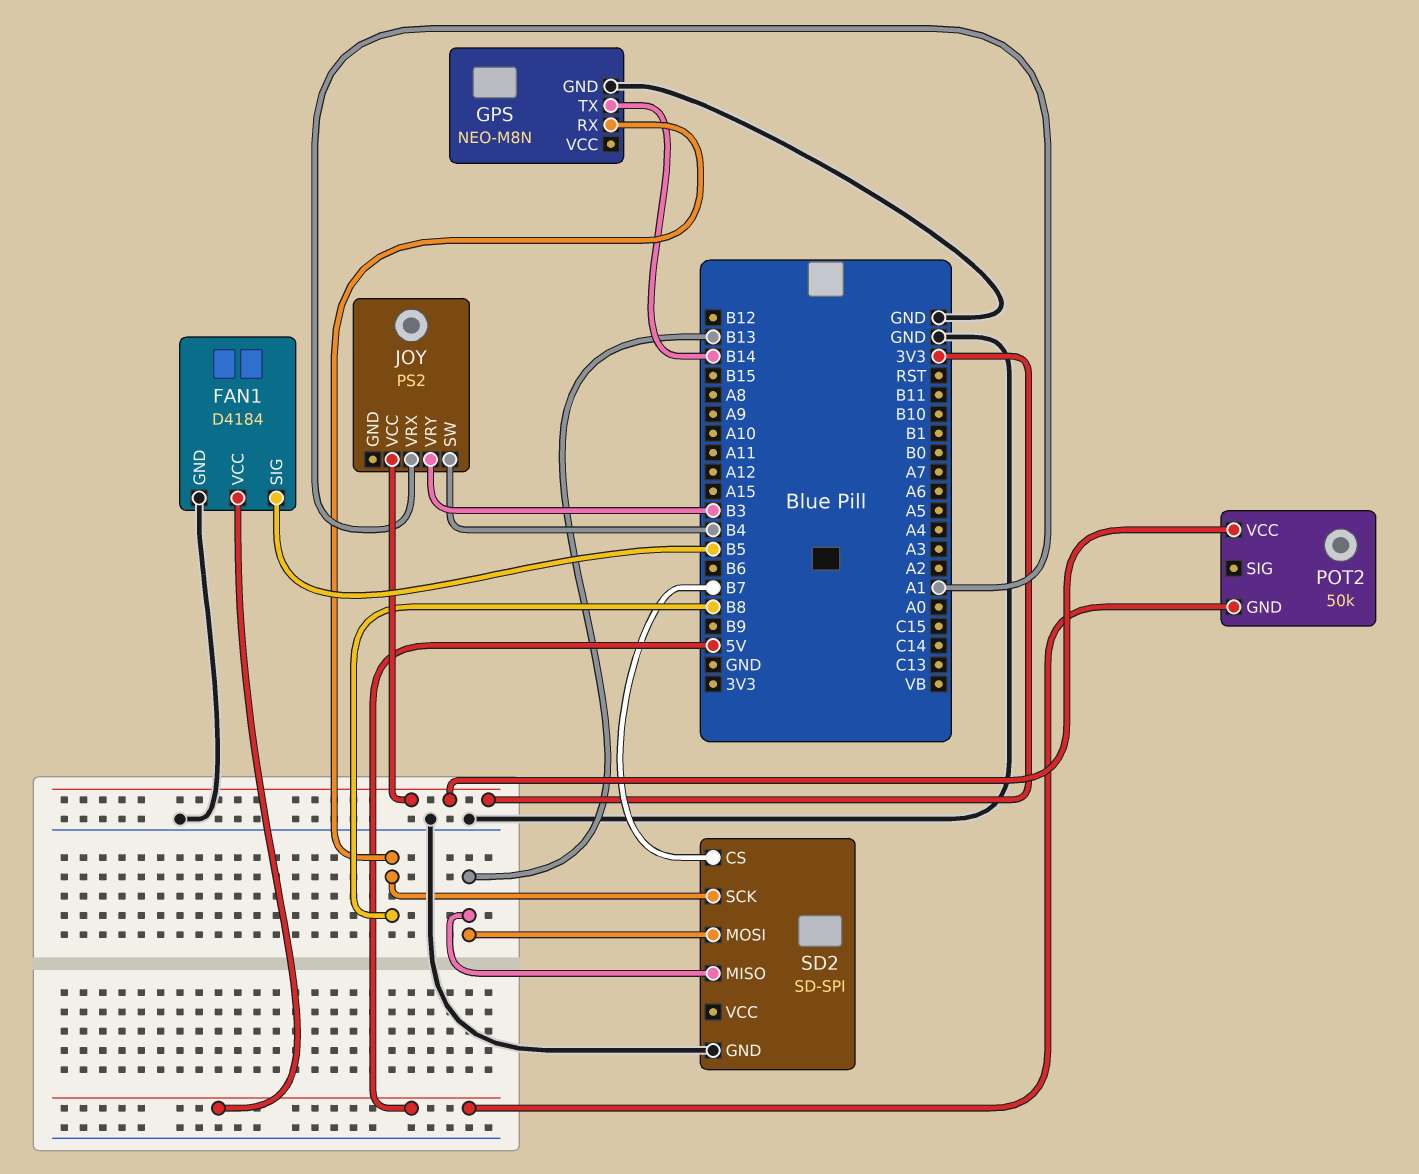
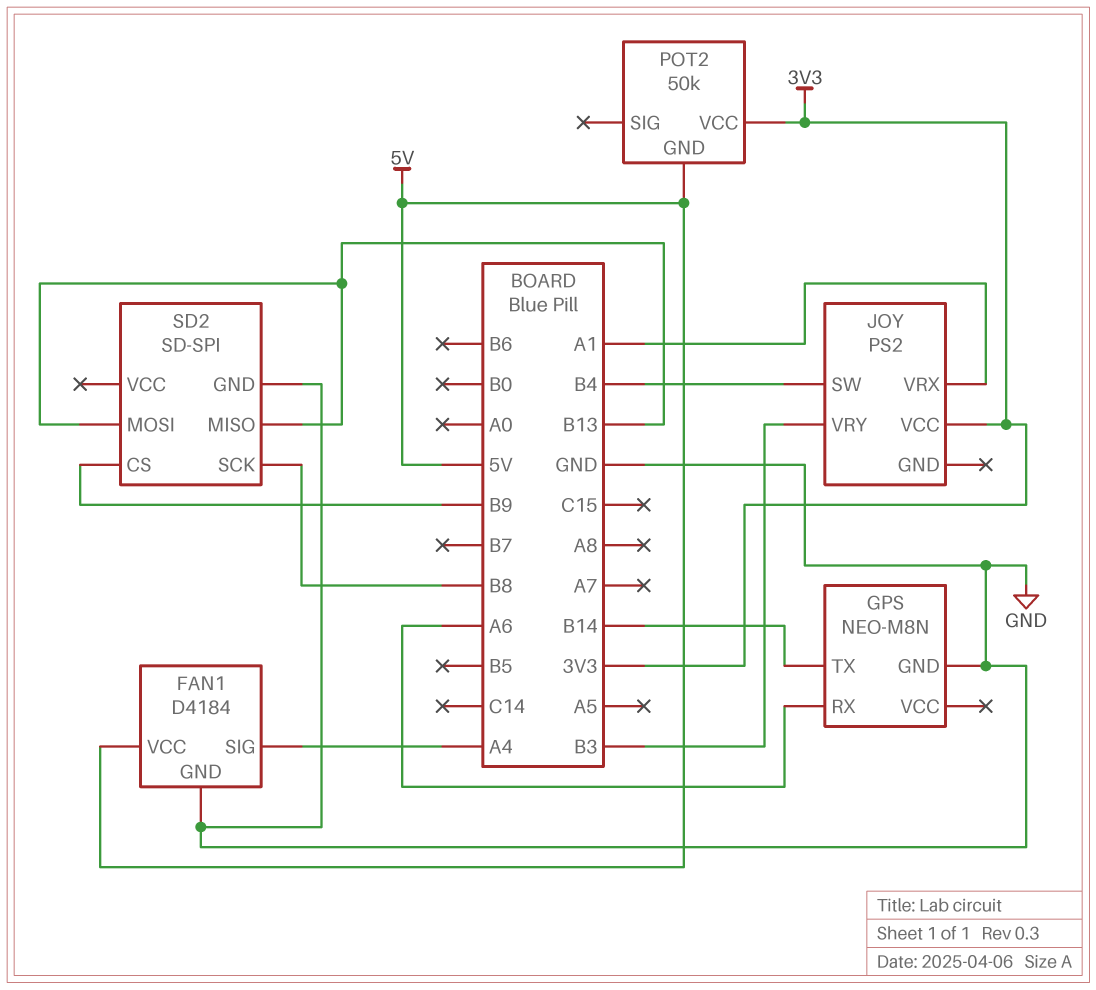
FAN1 pin SIG: B5 -> A4
GPS pin RX: B8 -> A6
SD2 pin CS: B7 -> B9

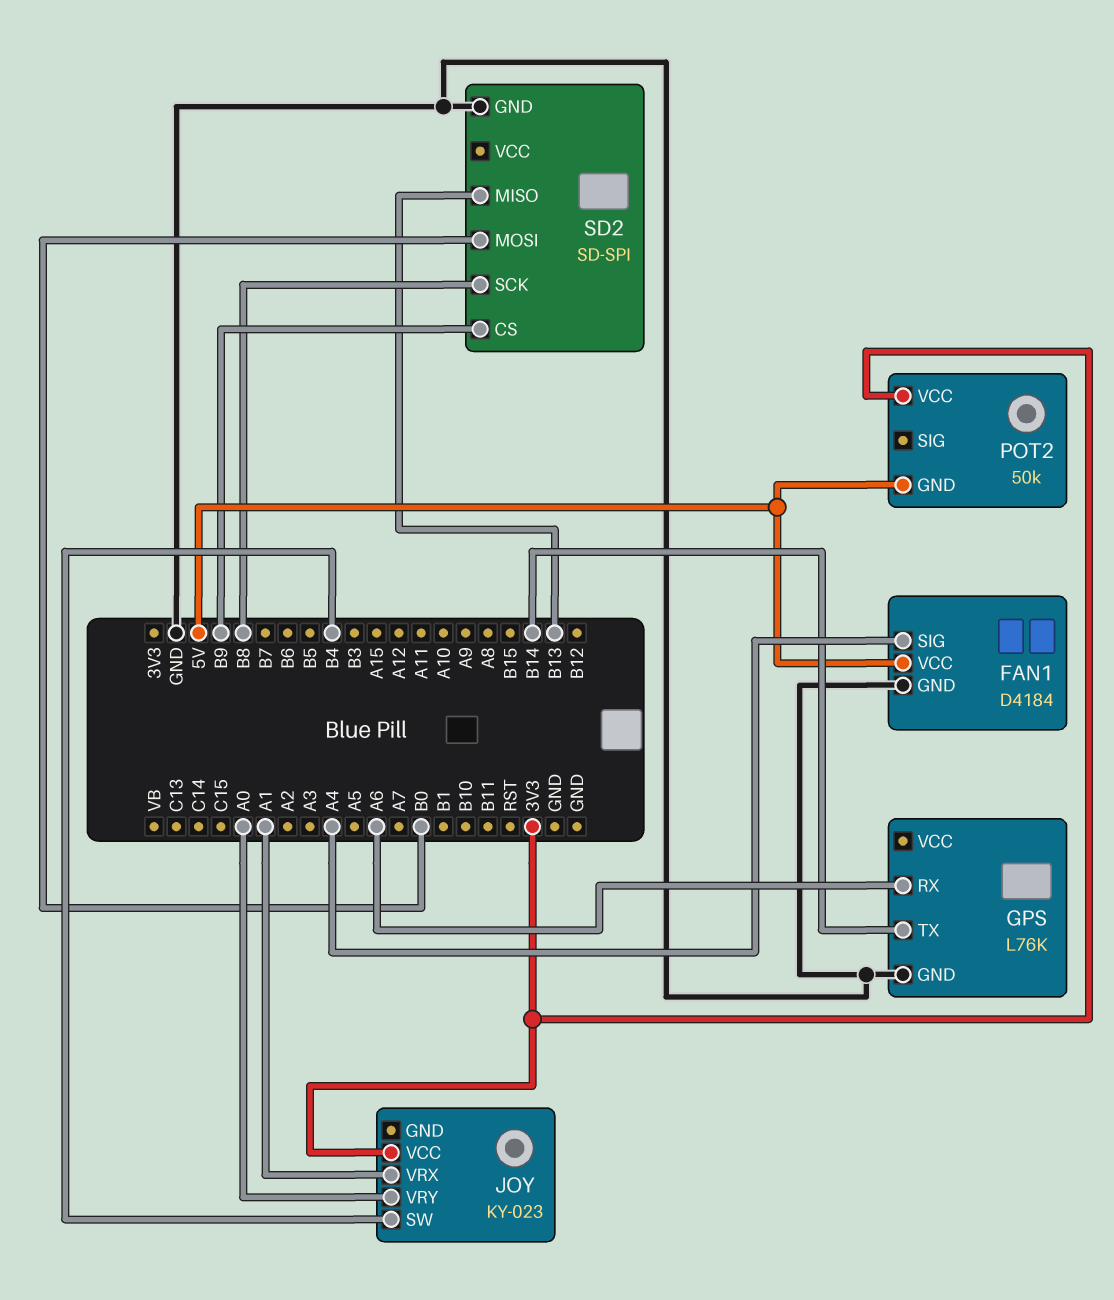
GPS: NEO-M8N -> L76K
JOY: PS2 -> KY-023
JOY pin VRY: B3 -> A0
SD2 pin MOSI: B13 -> B0

